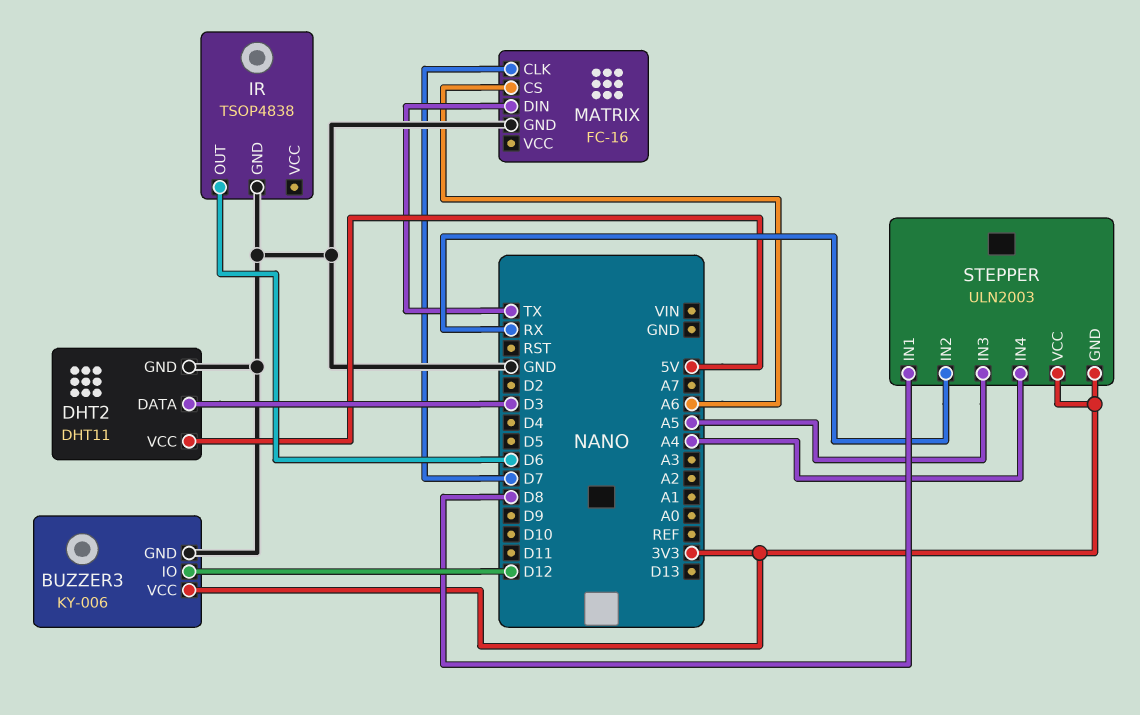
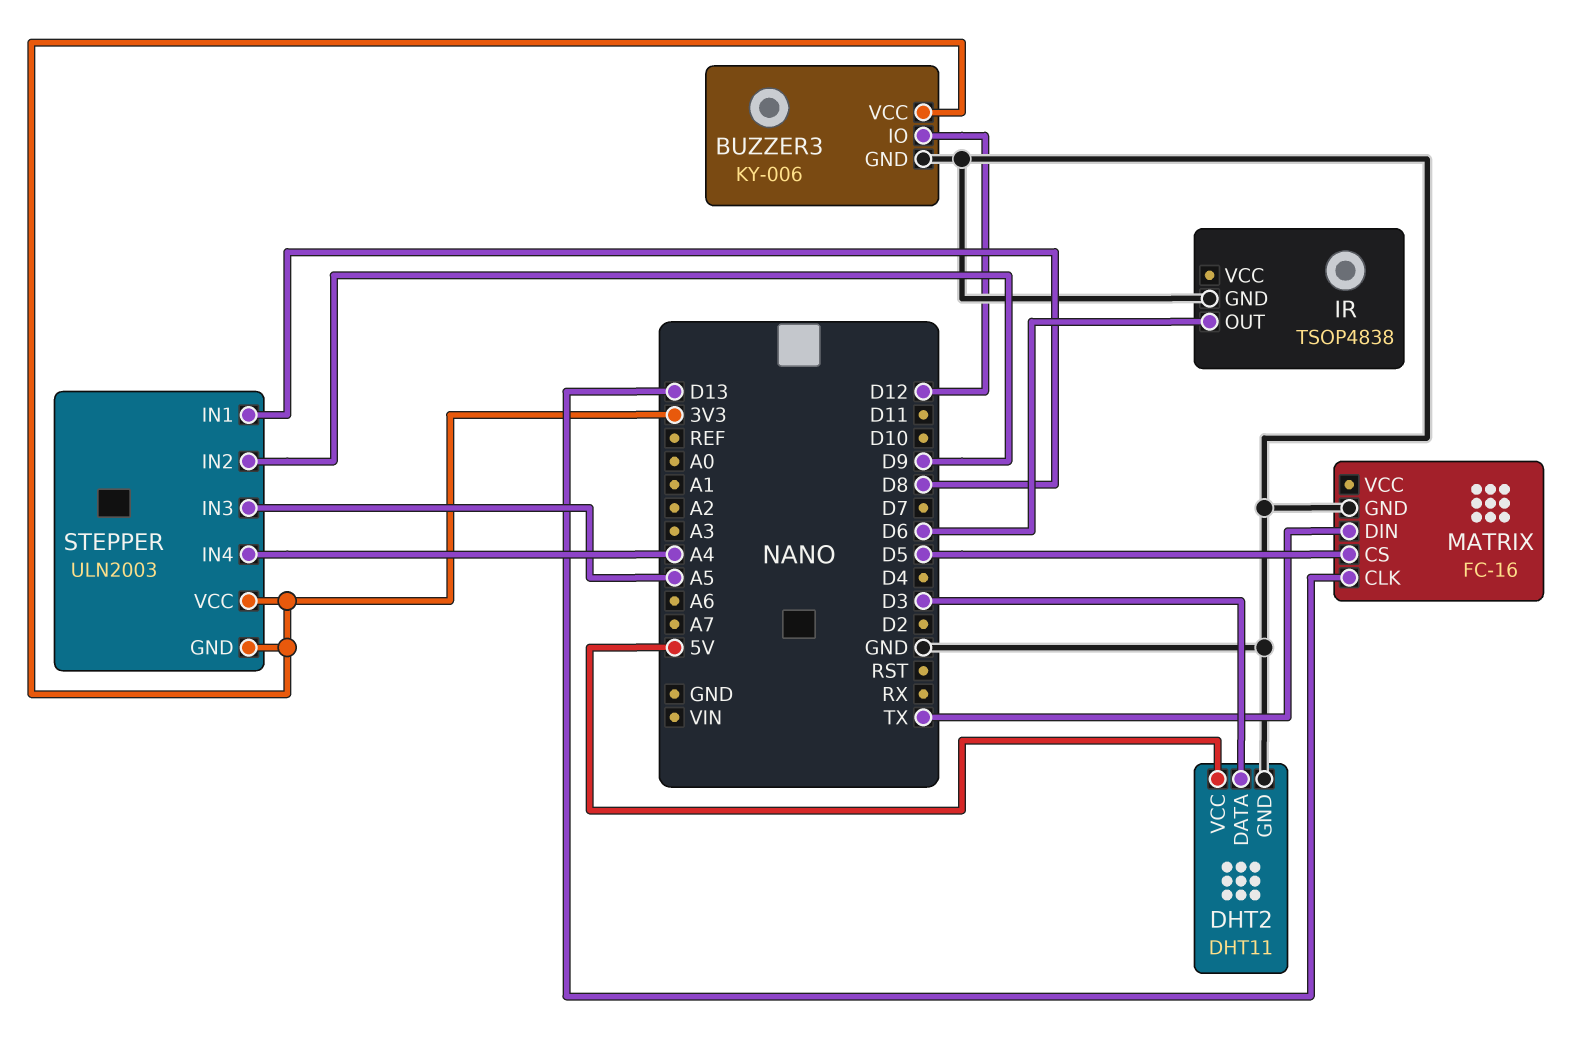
MATRIX pin CLK: D7 -> D13
MATRIX pin CS: A6 -> D5
STEPPER pin IN2: RX -> D9

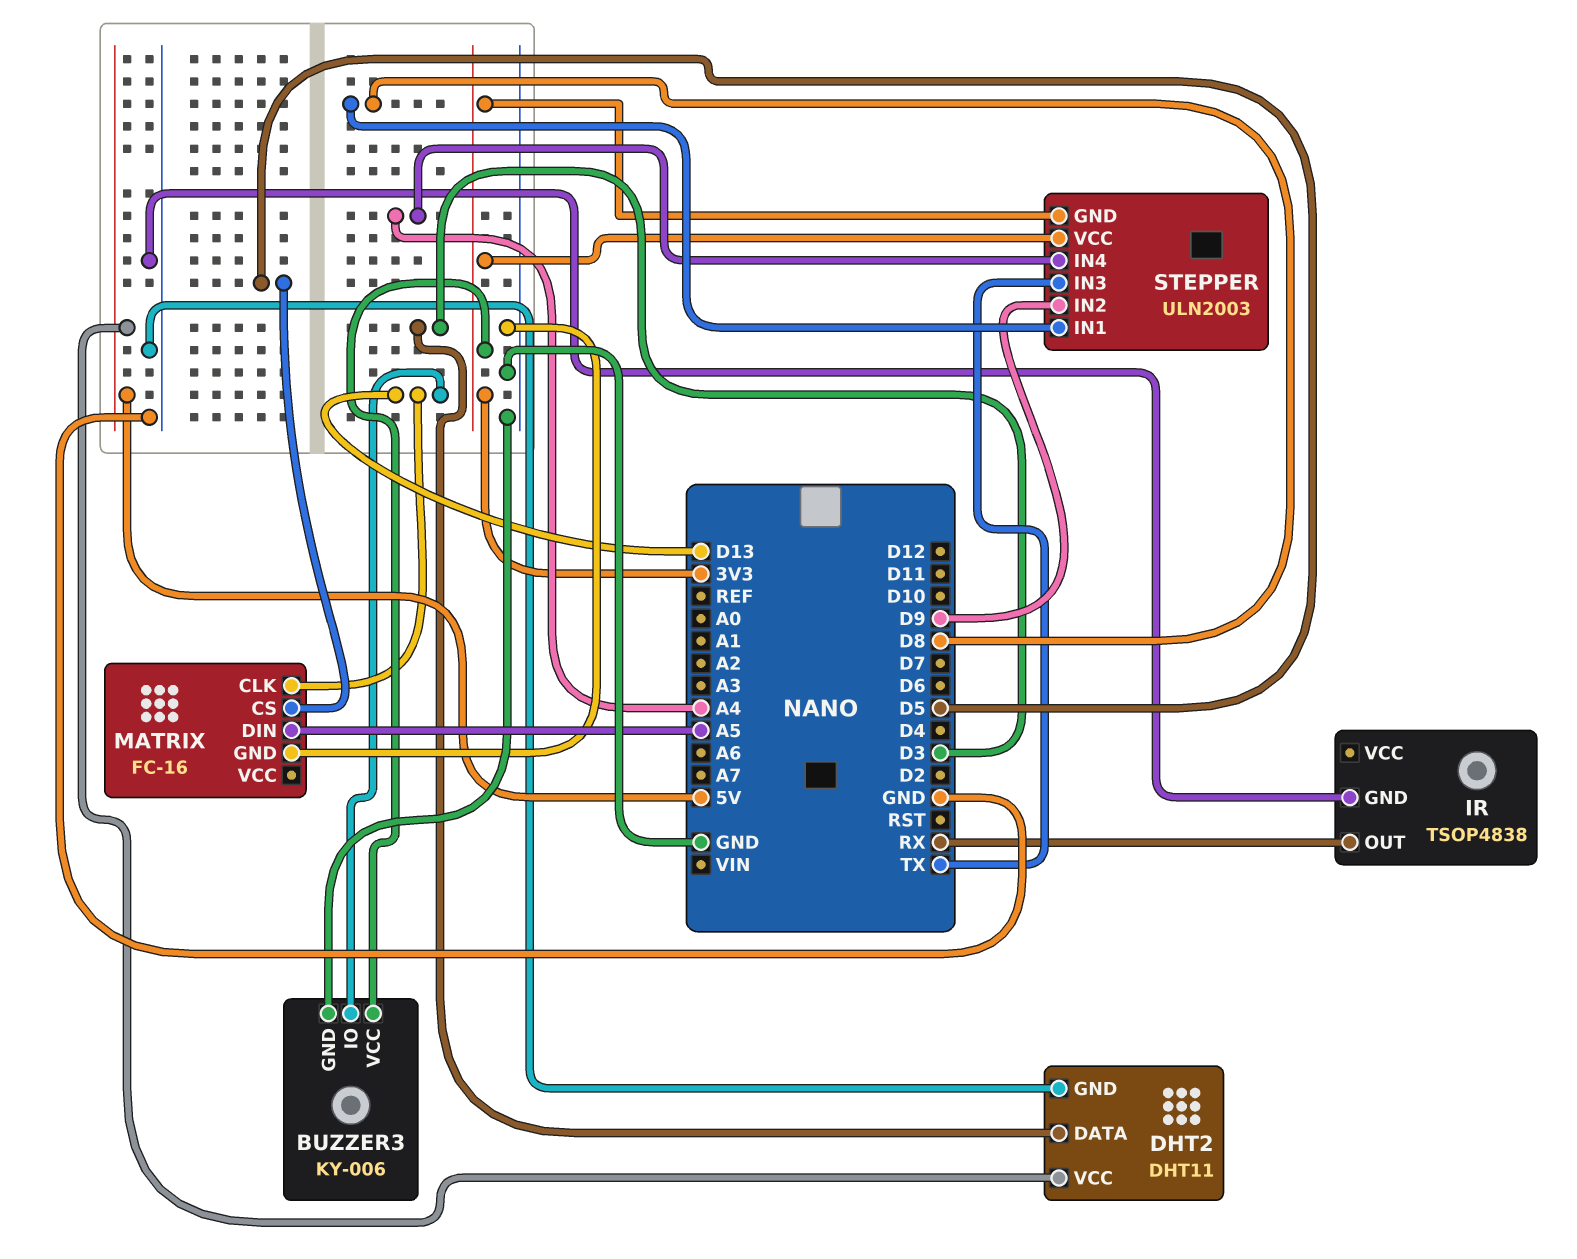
BUZZER3 pin IO: D12 -> D13
IR pin OUT: D6 -> RX
MATRIX pin DIN: TX -> A5
STEPPER pin IN3: A5 -> TX

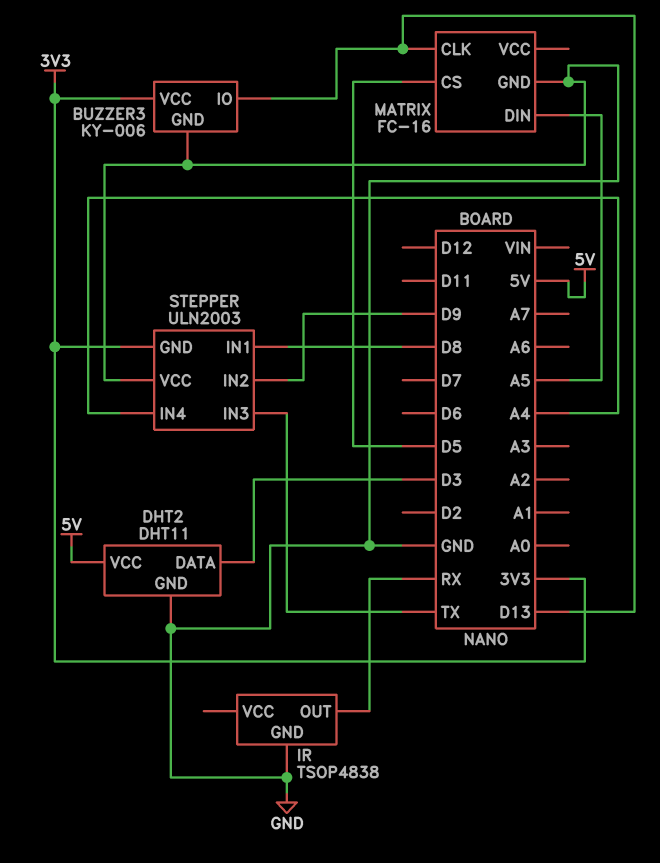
STEPPER pin VCC: 3V3 -> GND

